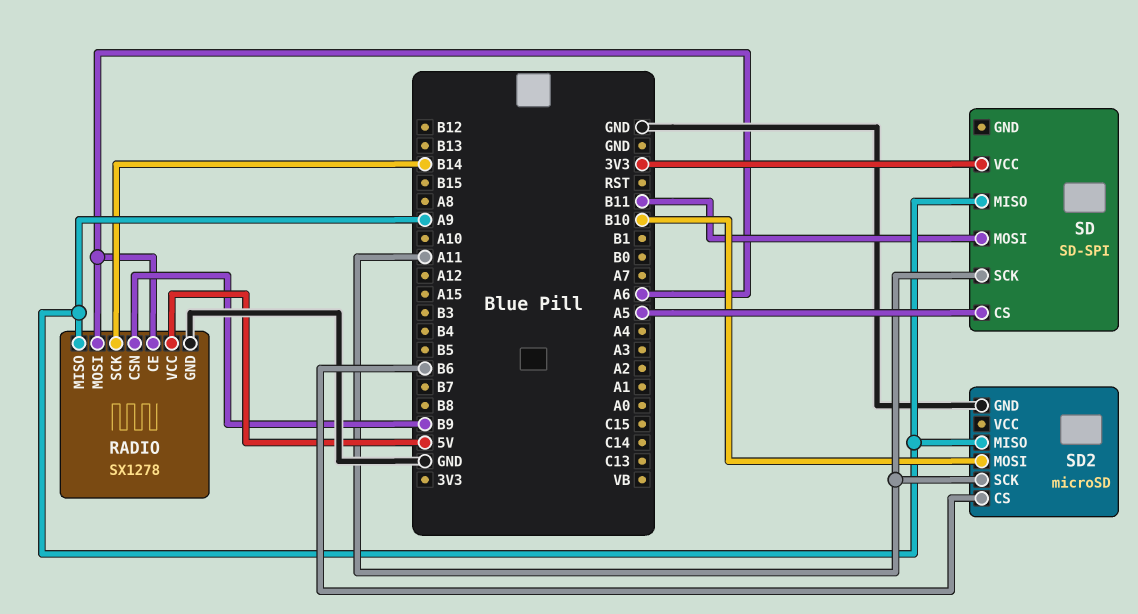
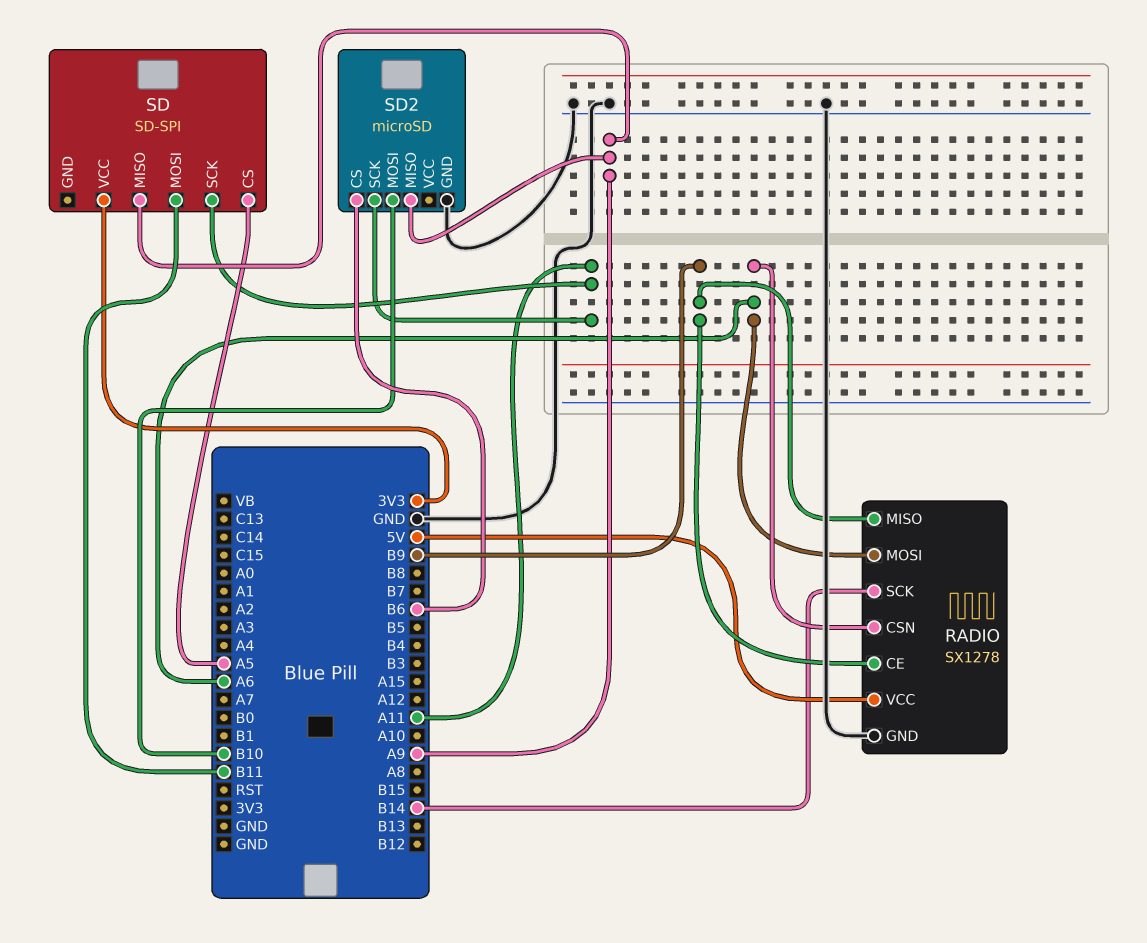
RADIO pin CE: A6 -> B9
RADIO pin CSN: B9 -> A6
RADIO pin MISO: A9 -> B9

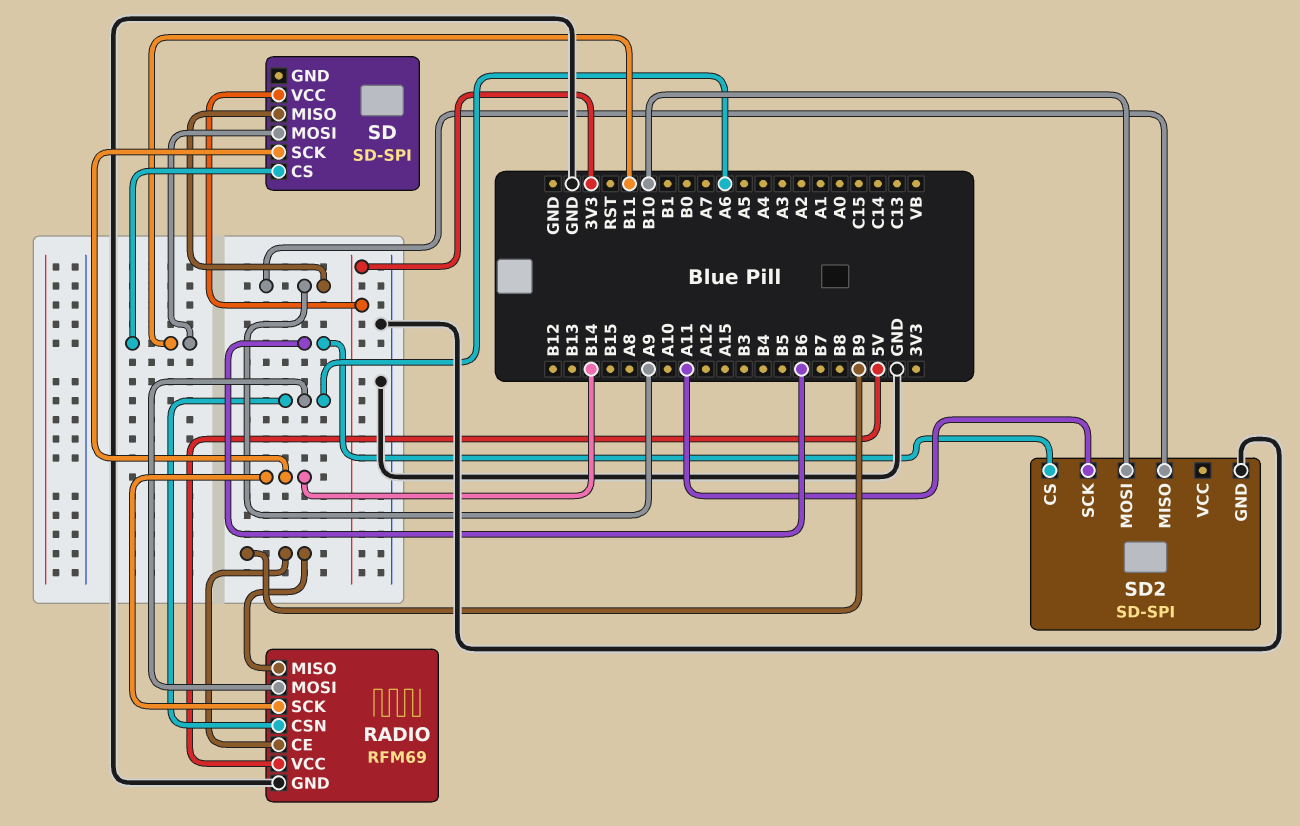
RADIO: SX1278 -> RFM69
SD pin CS: A5 -> B11
SD pin SCK: A11 -> B14
SD2: microSD -> SD-SPI

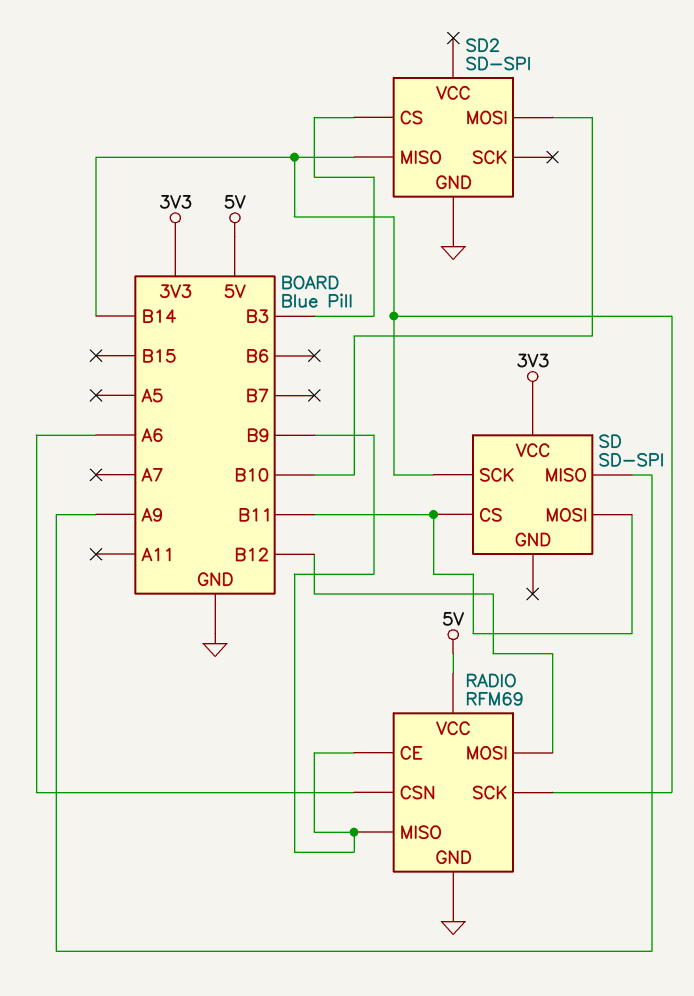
RADIO pin MOSI: A6 -> B12
SD2 pin CS: B6 -> B3
SD2 pin MISO: A9 -> B14
SD2 pin SCK: A11 -> none

